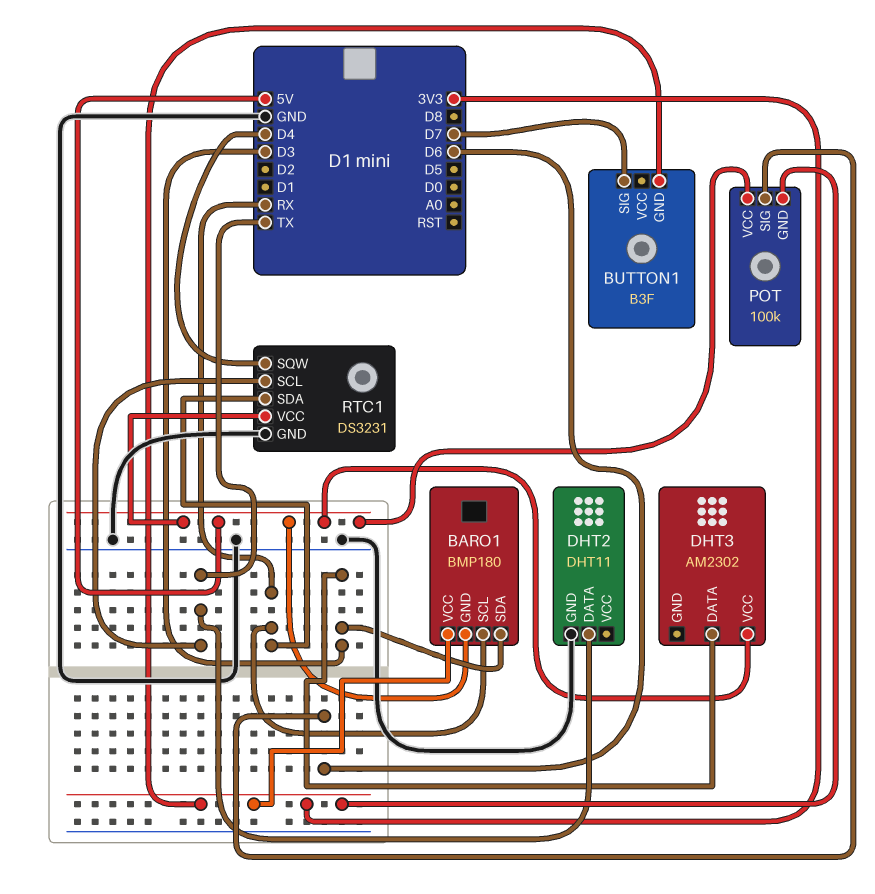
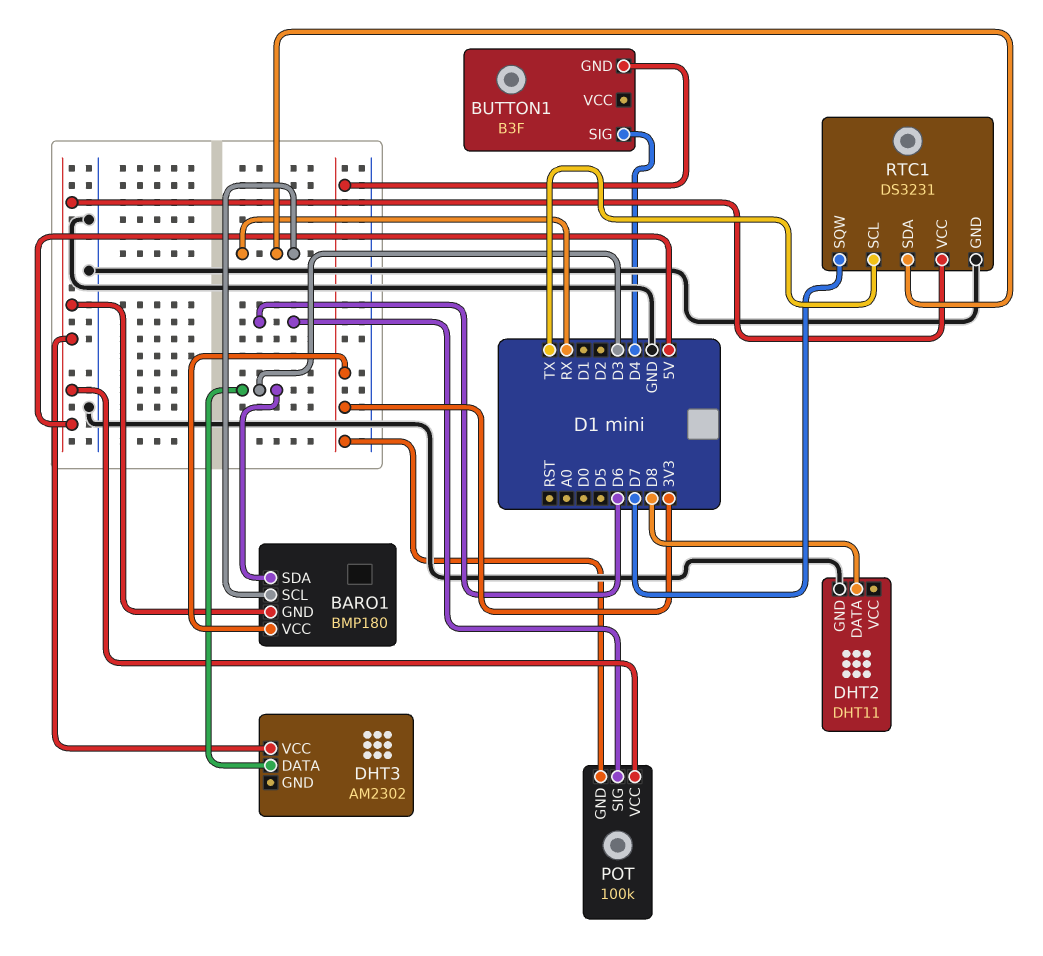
BUTTON1 pin SIG: D7 -> D4
DHT2 pin DATA: TX -> D8
RTC1 pin SQW: D4 -> D7

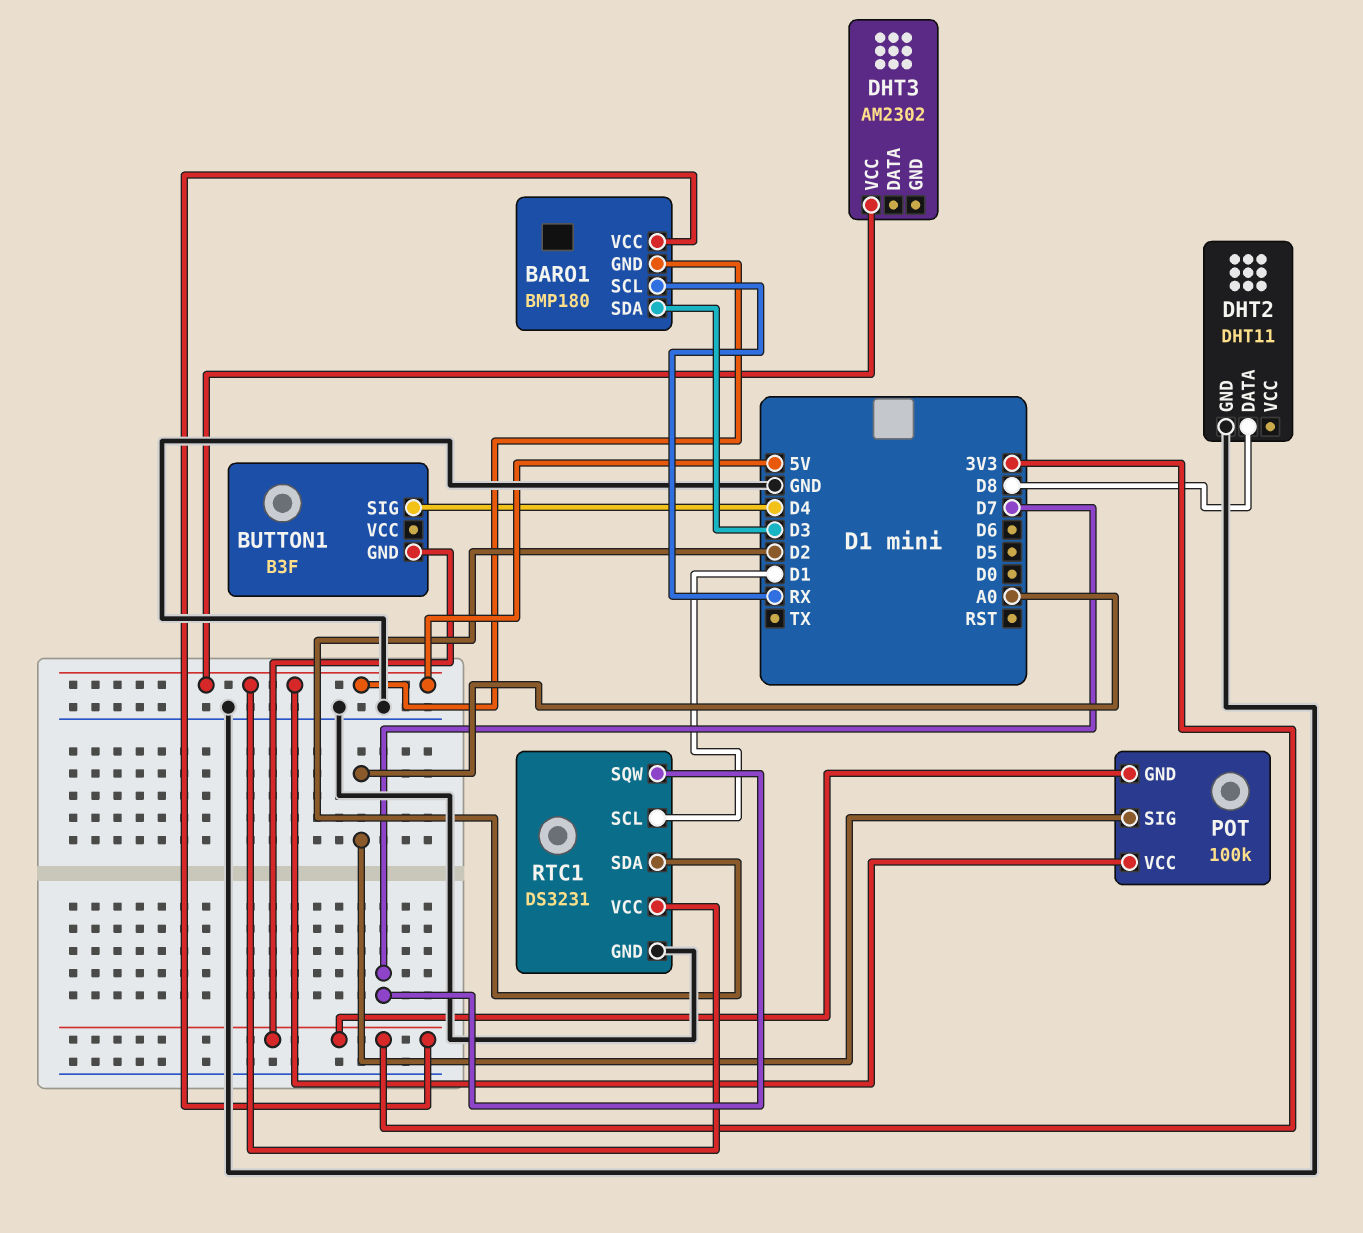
DHT3 pin DATA: D3 -> none
POT pin SIG: D6 -> A0
RTC1 pin SCL: TX -> D1
RTC1 pin SDA: RX -> D2

